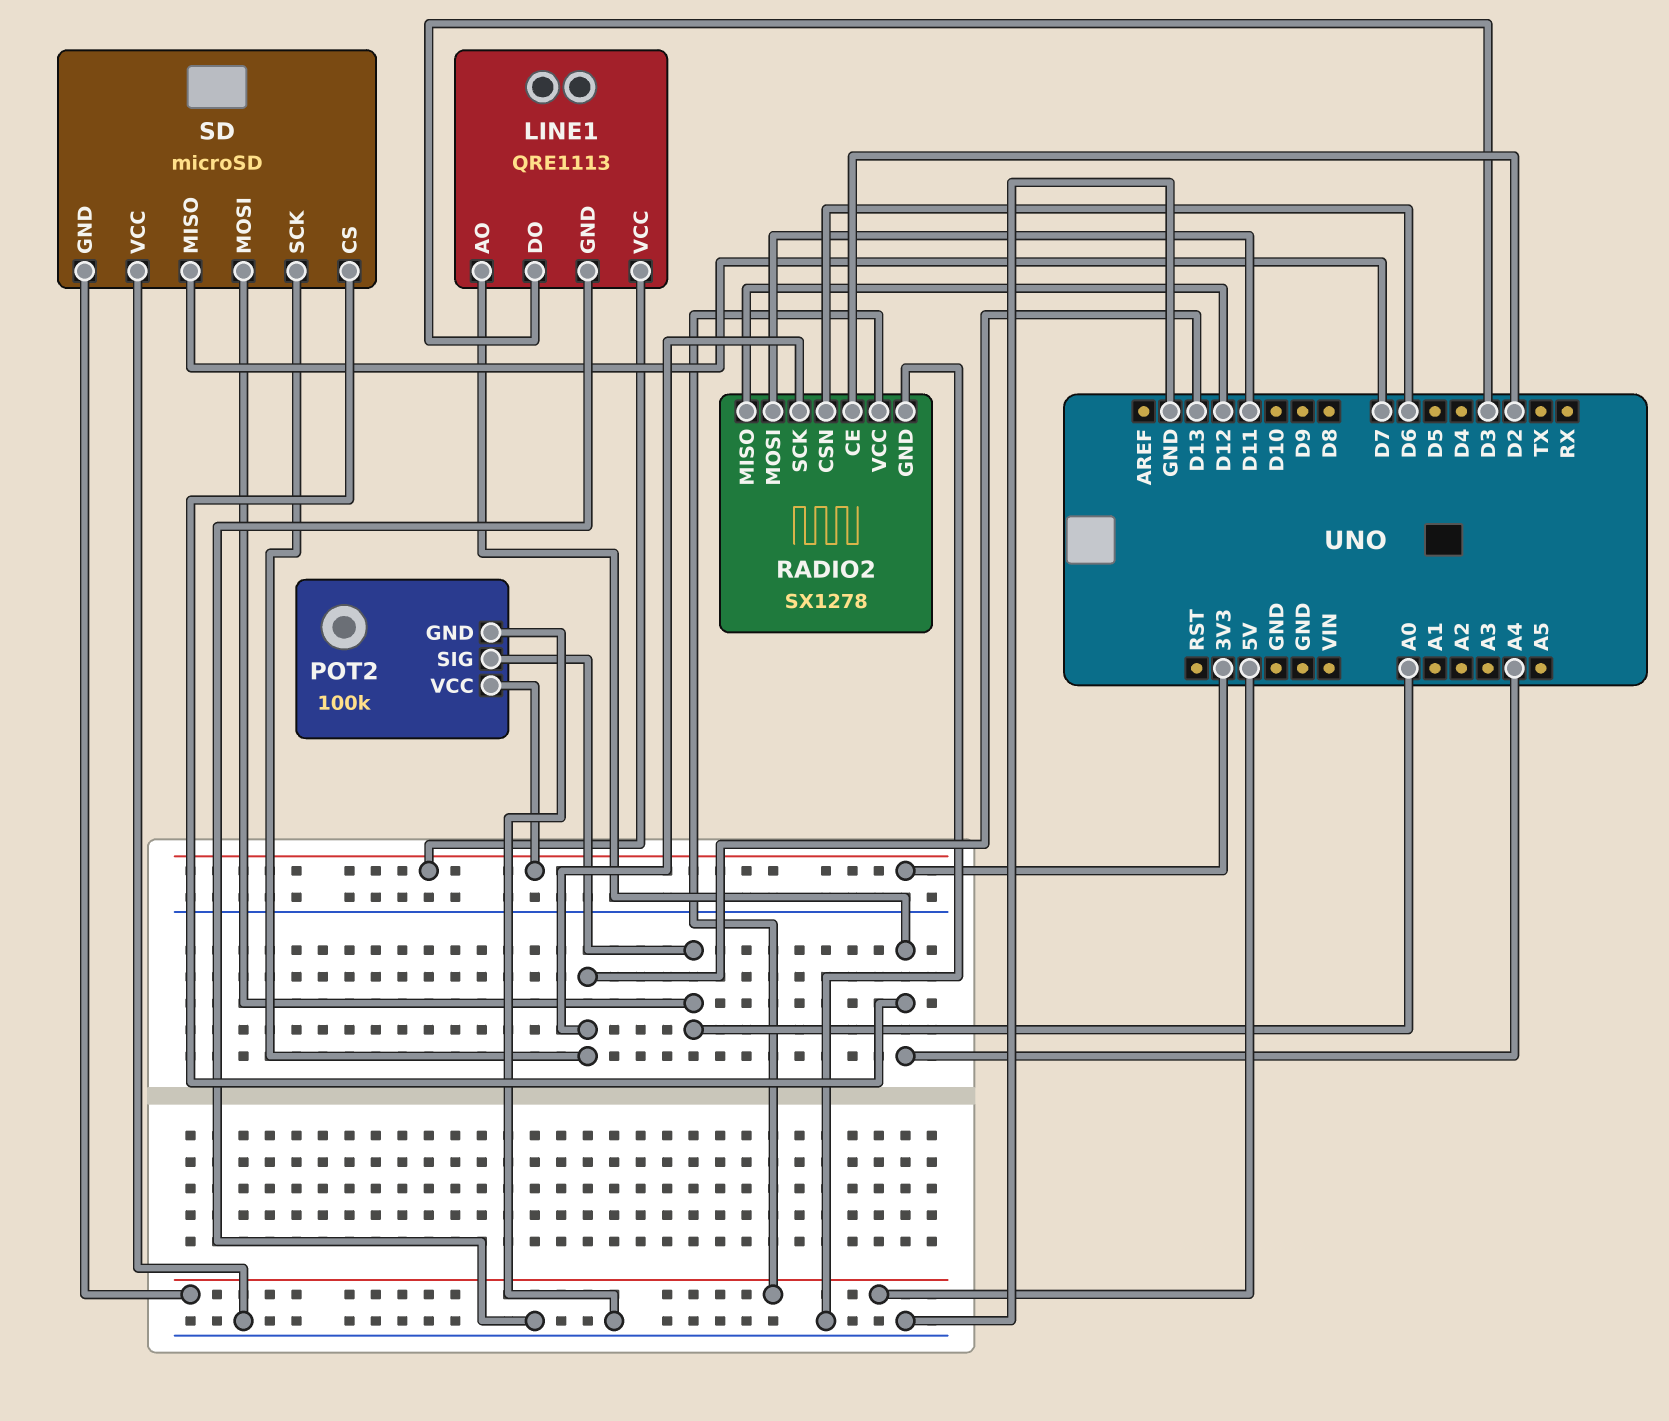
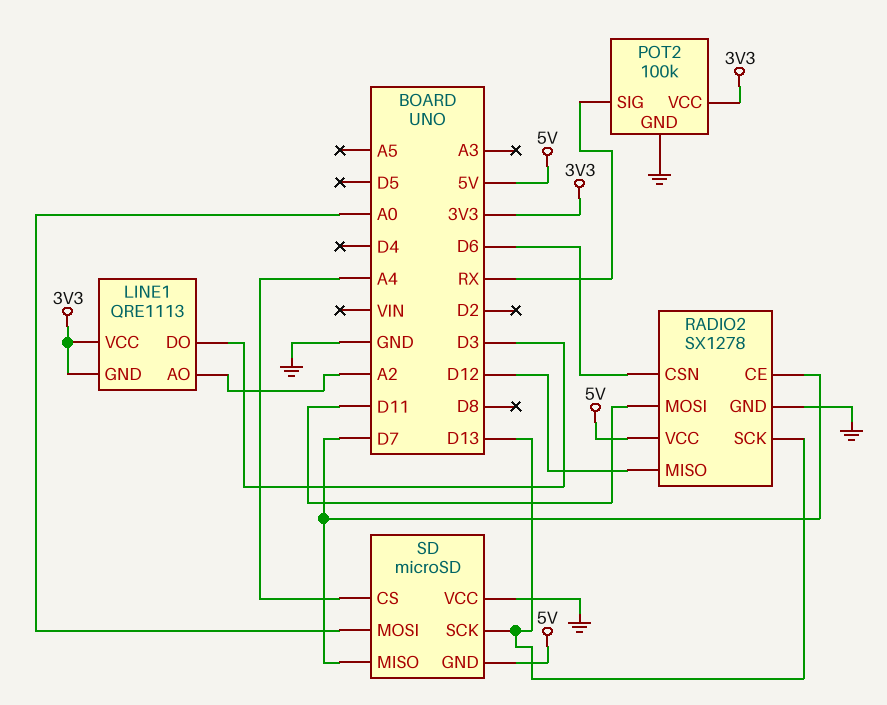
LINE1 pin AO: A4 -> A2
LINE1 pin GND: GND -> 3V3
POT2 pin SIG: A0 -> RX
RADIO2 pin CE: D2 -> D7

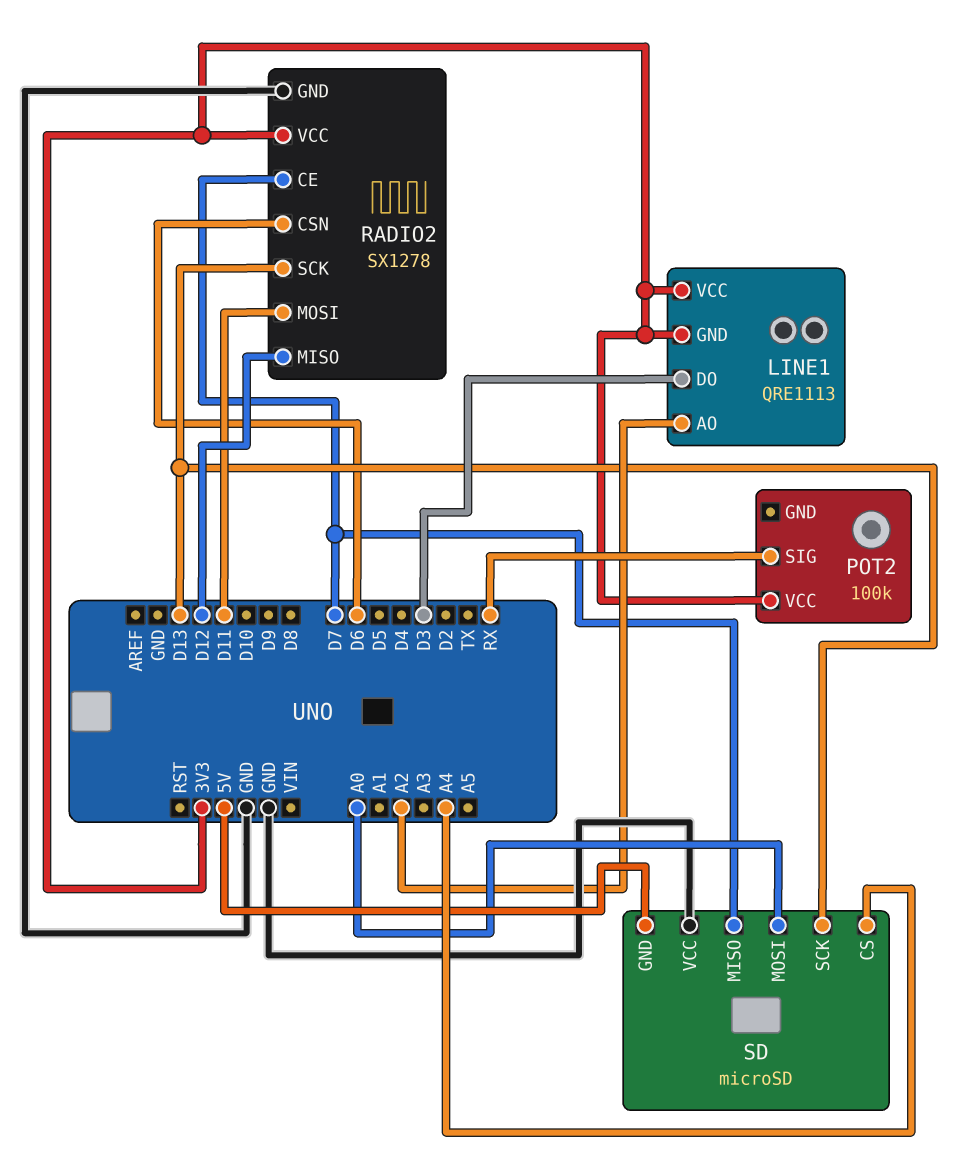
POT2 pin GND: GND -> none
RADIO2 pin VCC: 5V -> 3V3

